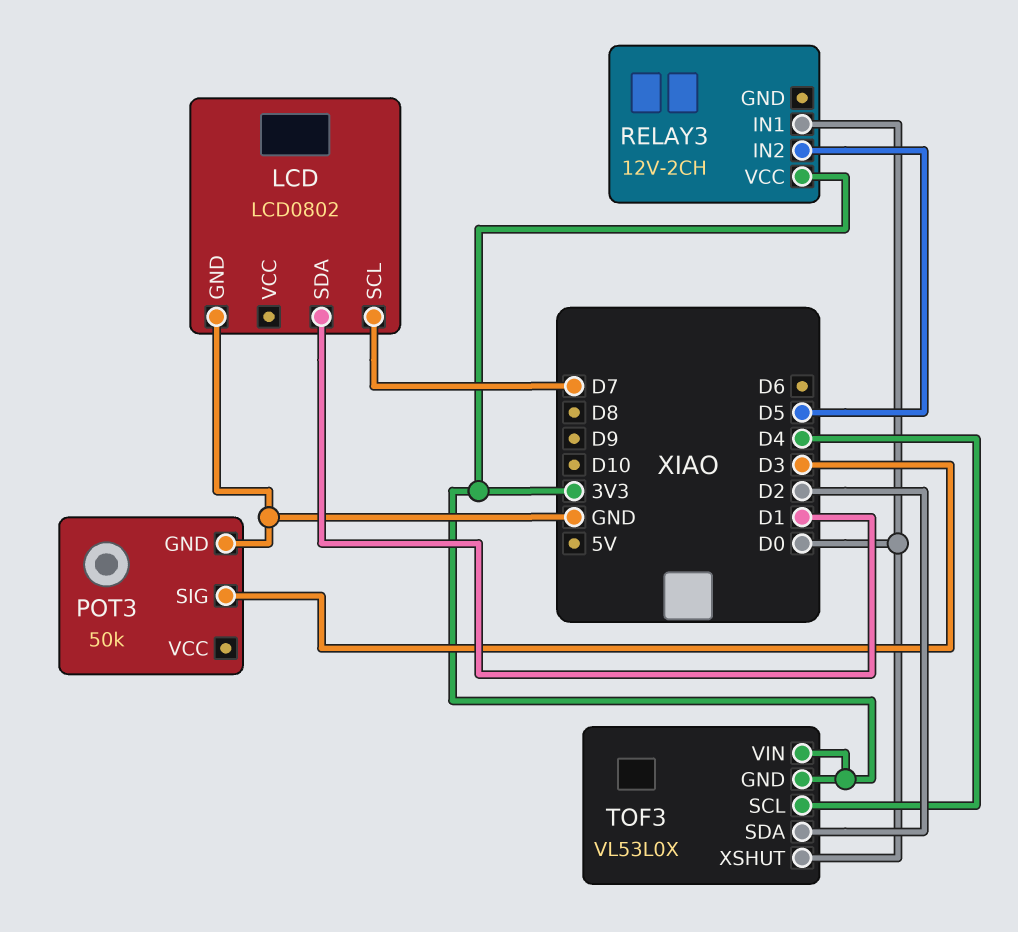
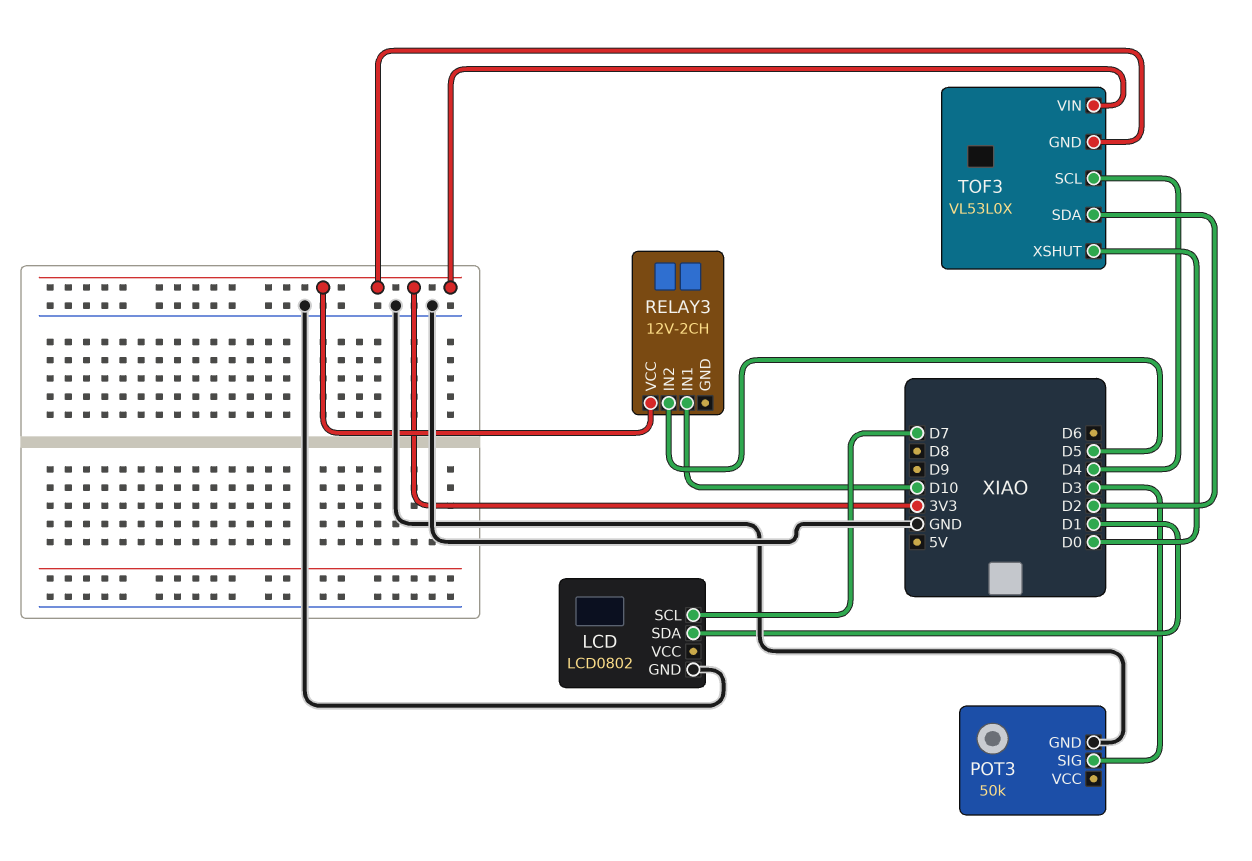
RELAY3 pin IN1: D0 -> D10

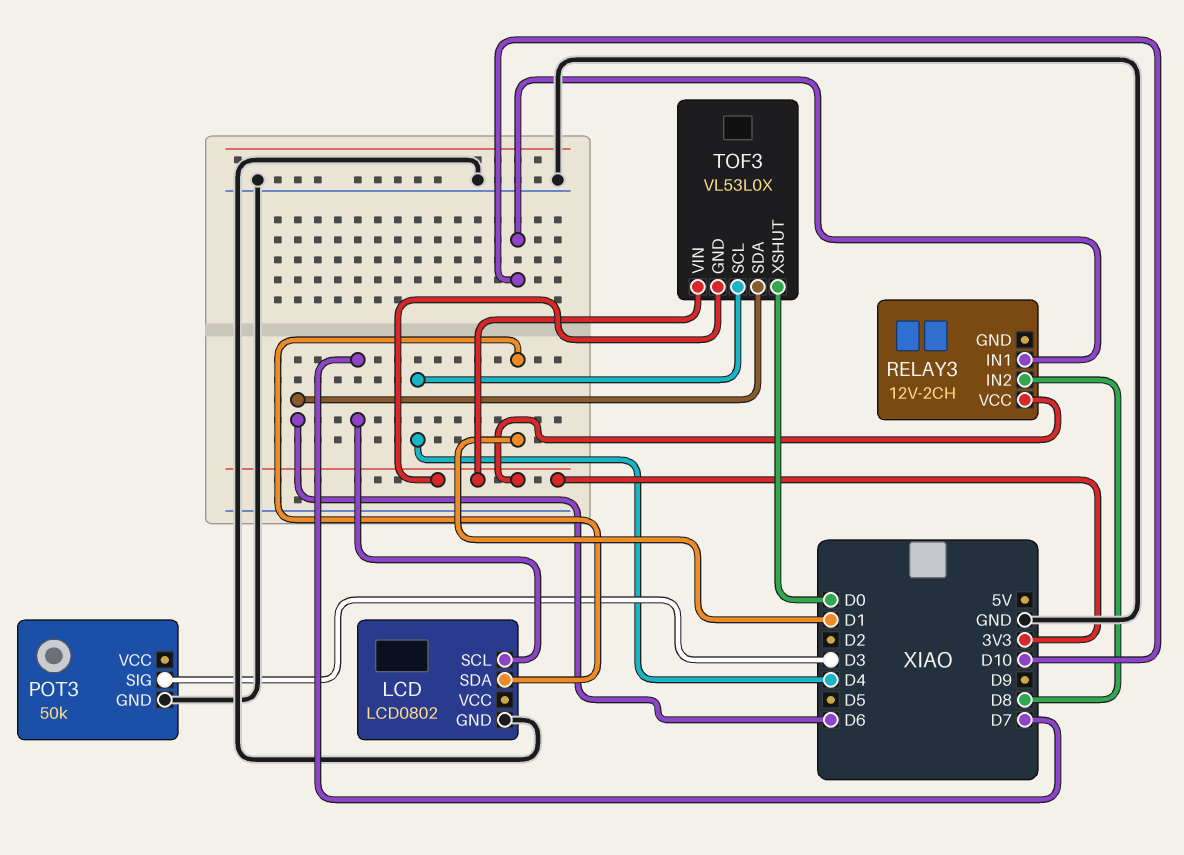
RELAY3 pin IN2: D5 -> D8
TOF3 pin SDA: D2 -> D6

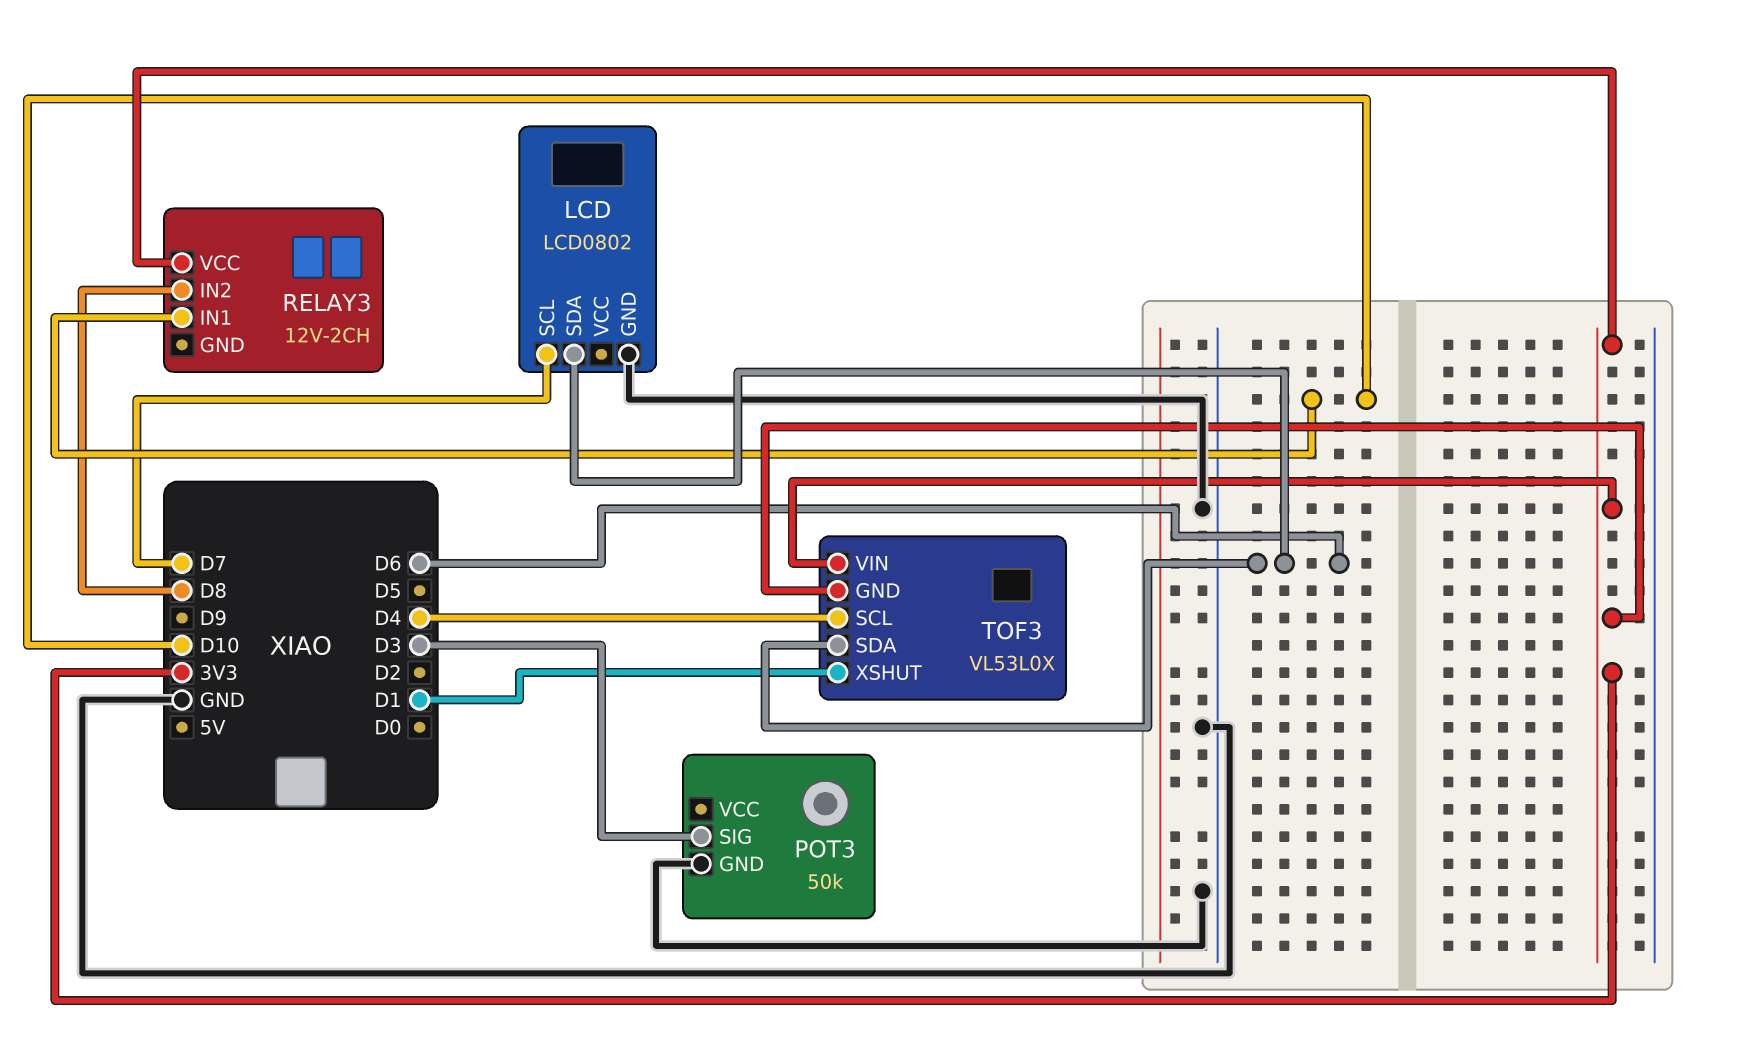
LCD pin SDA: D1 -> D6
TOF3 pin XSHUT: D0 -> D1

